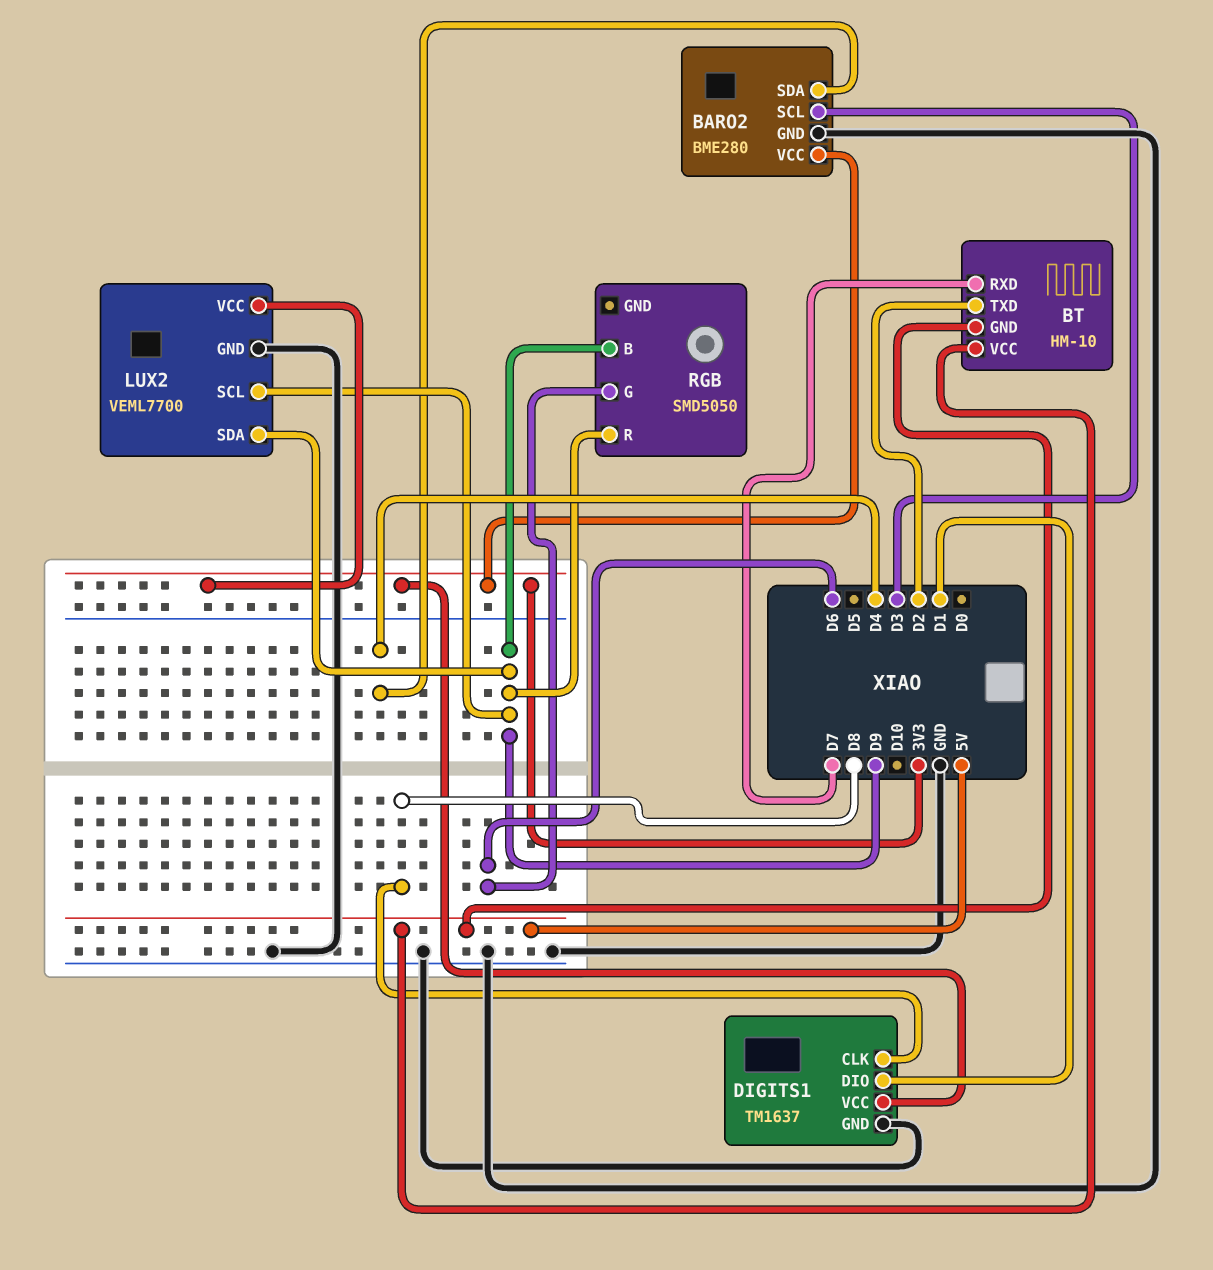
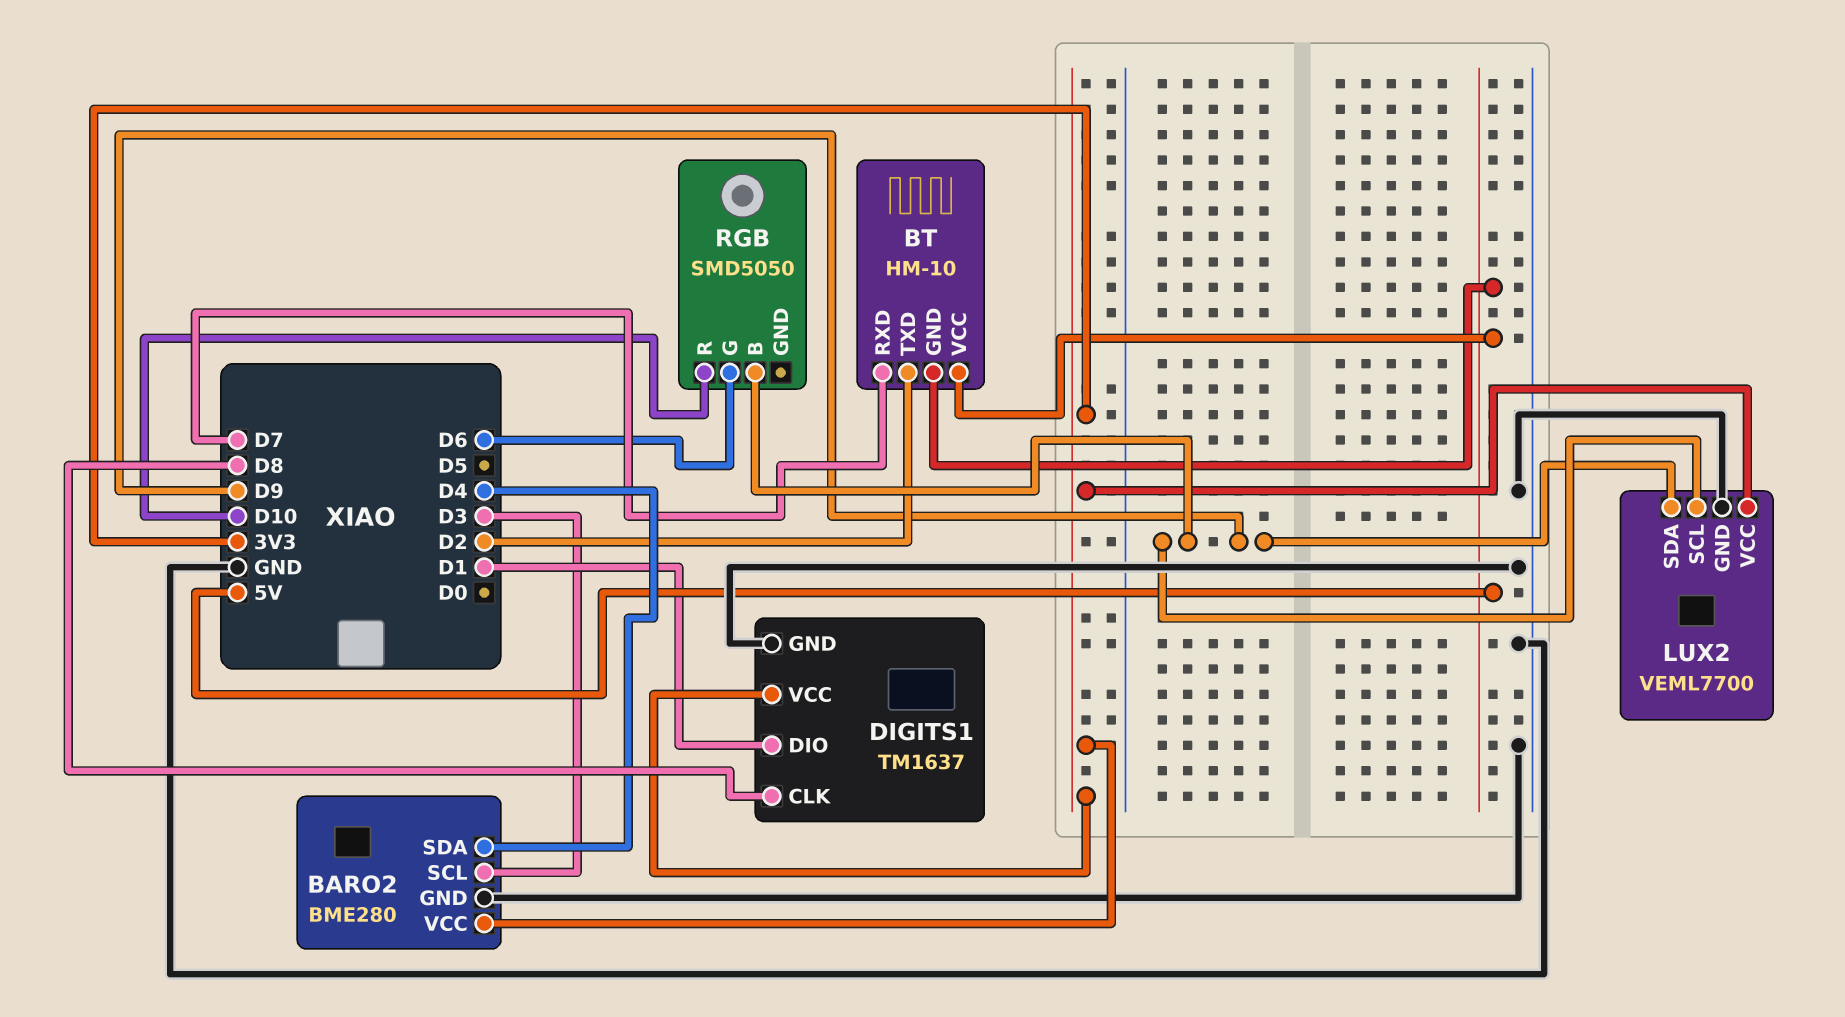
RGB pin R: D9 -> D10

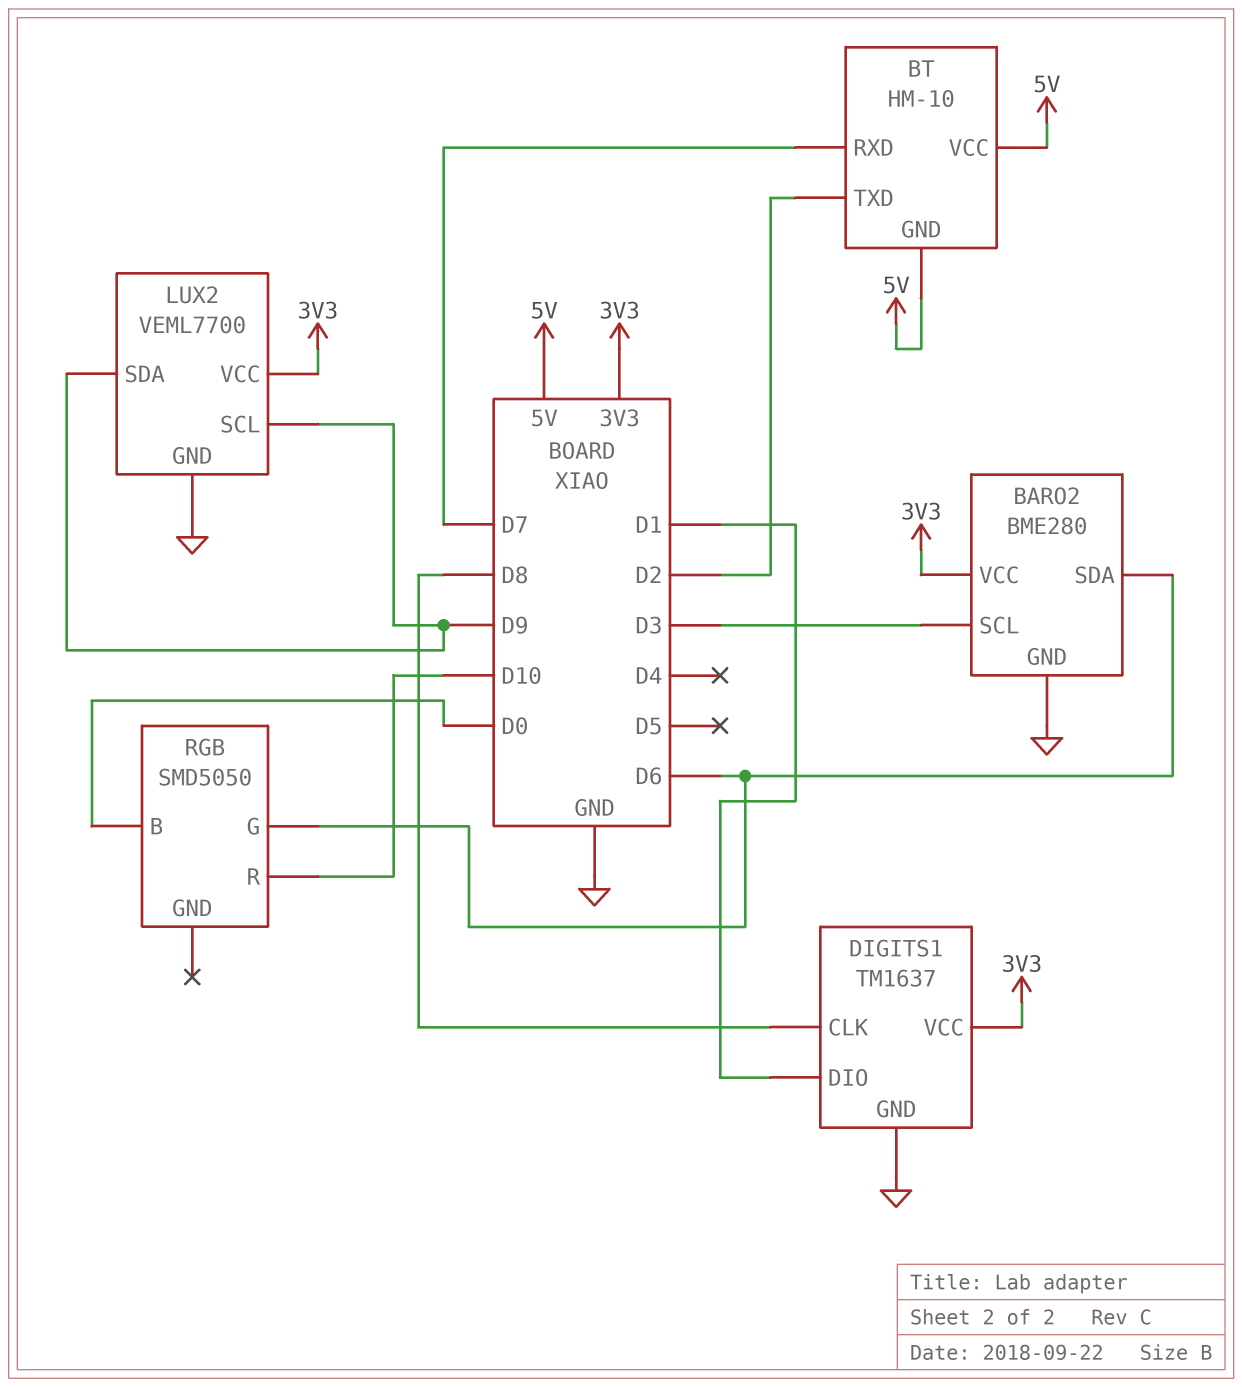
BARO2 pin SDA: D4 -> D6
RGB pin B: D9 -> D0

